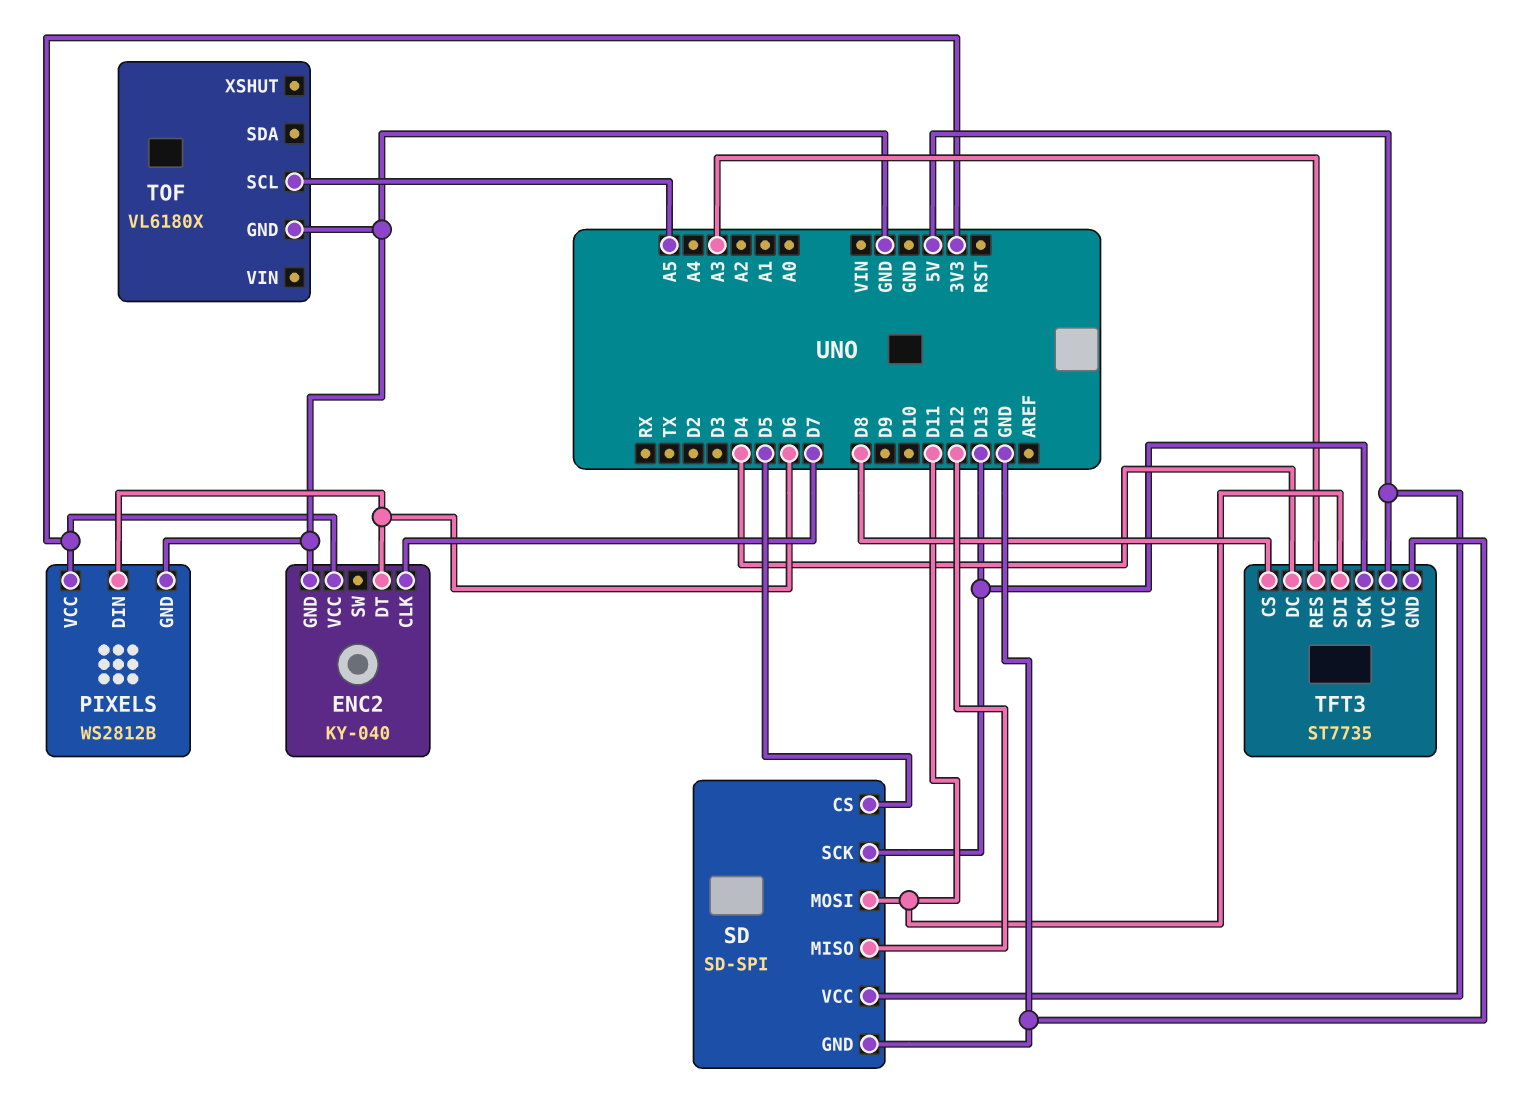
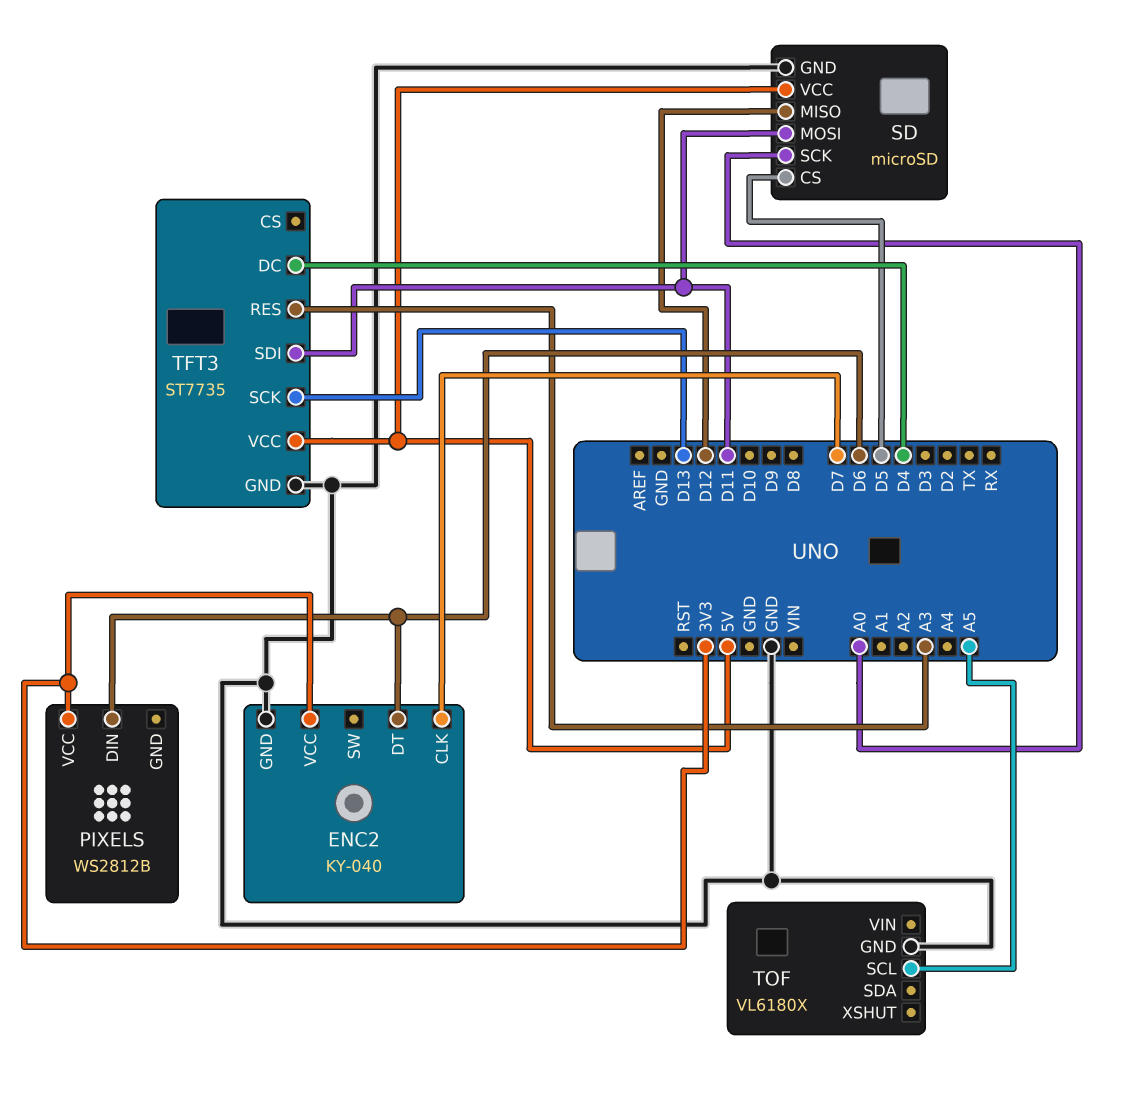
PIXELS pin GND: GND -> none
SD: SD-SPI -> microSD
SD pin SCK: D13 -> A0
TFT3 pin CS: D8 -> none

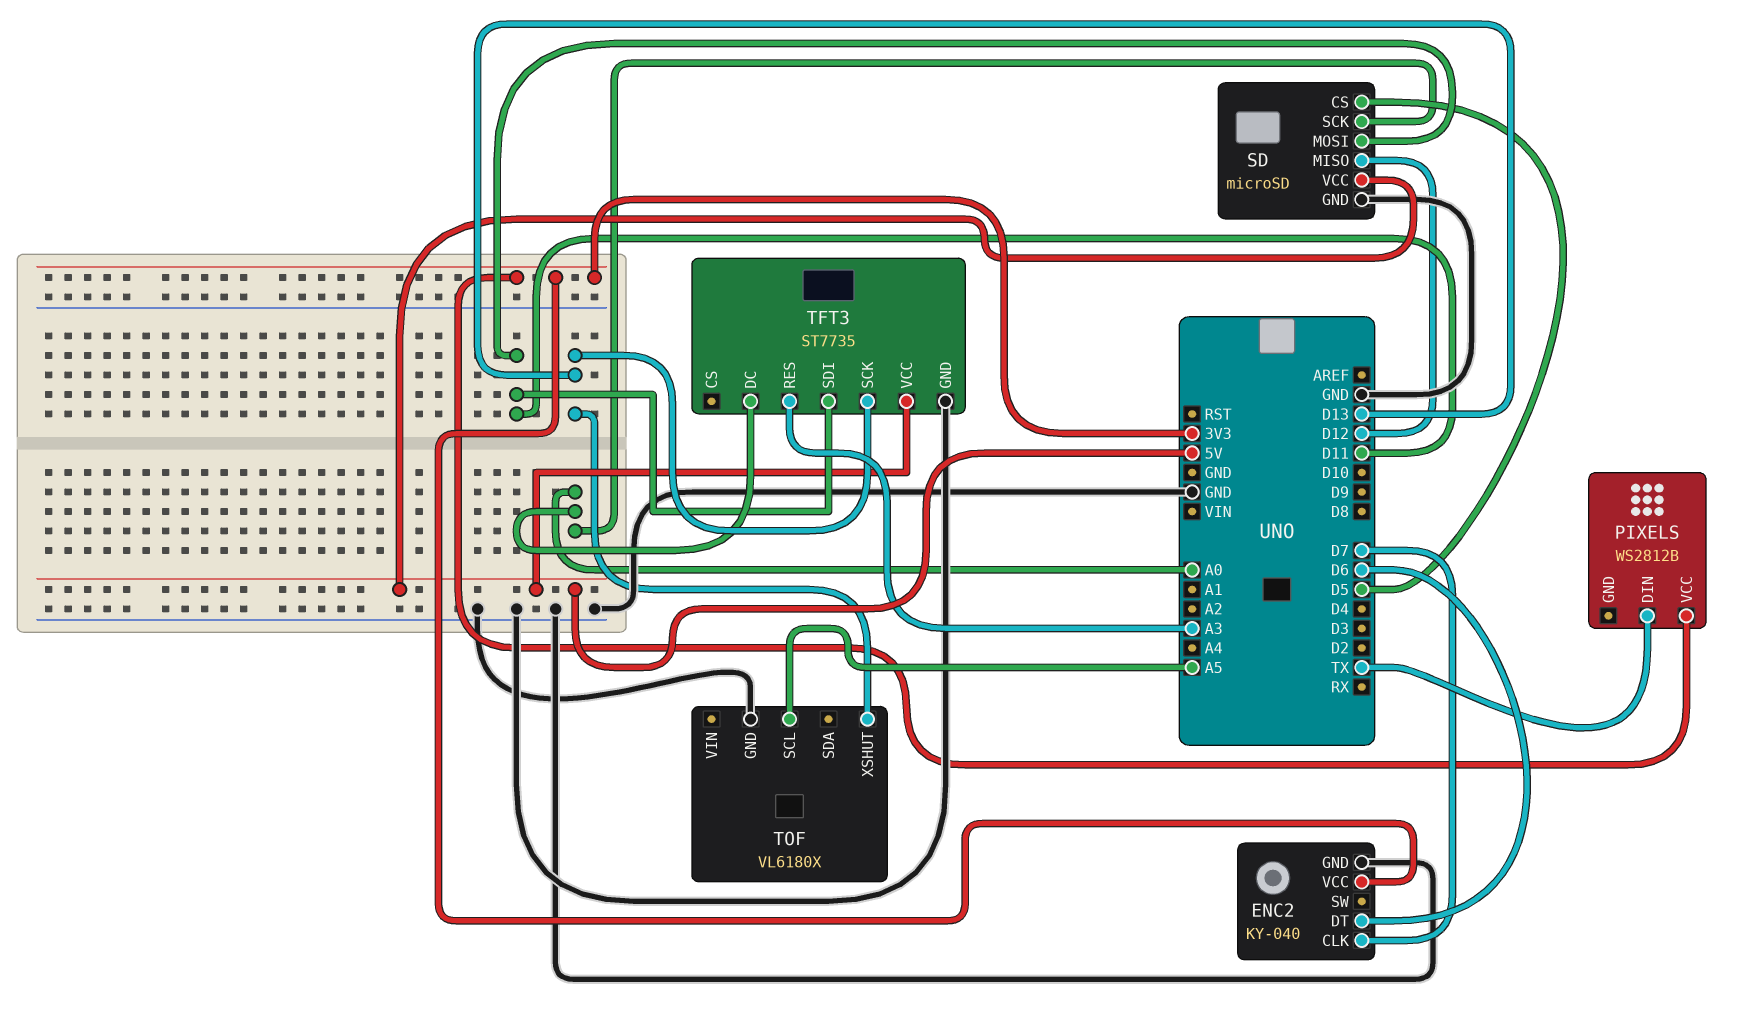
PIXELS pin DIN: D6 -> TX
TFT3 pin DC: D4 -> A0
TOF pin XSHUT: none -> D13

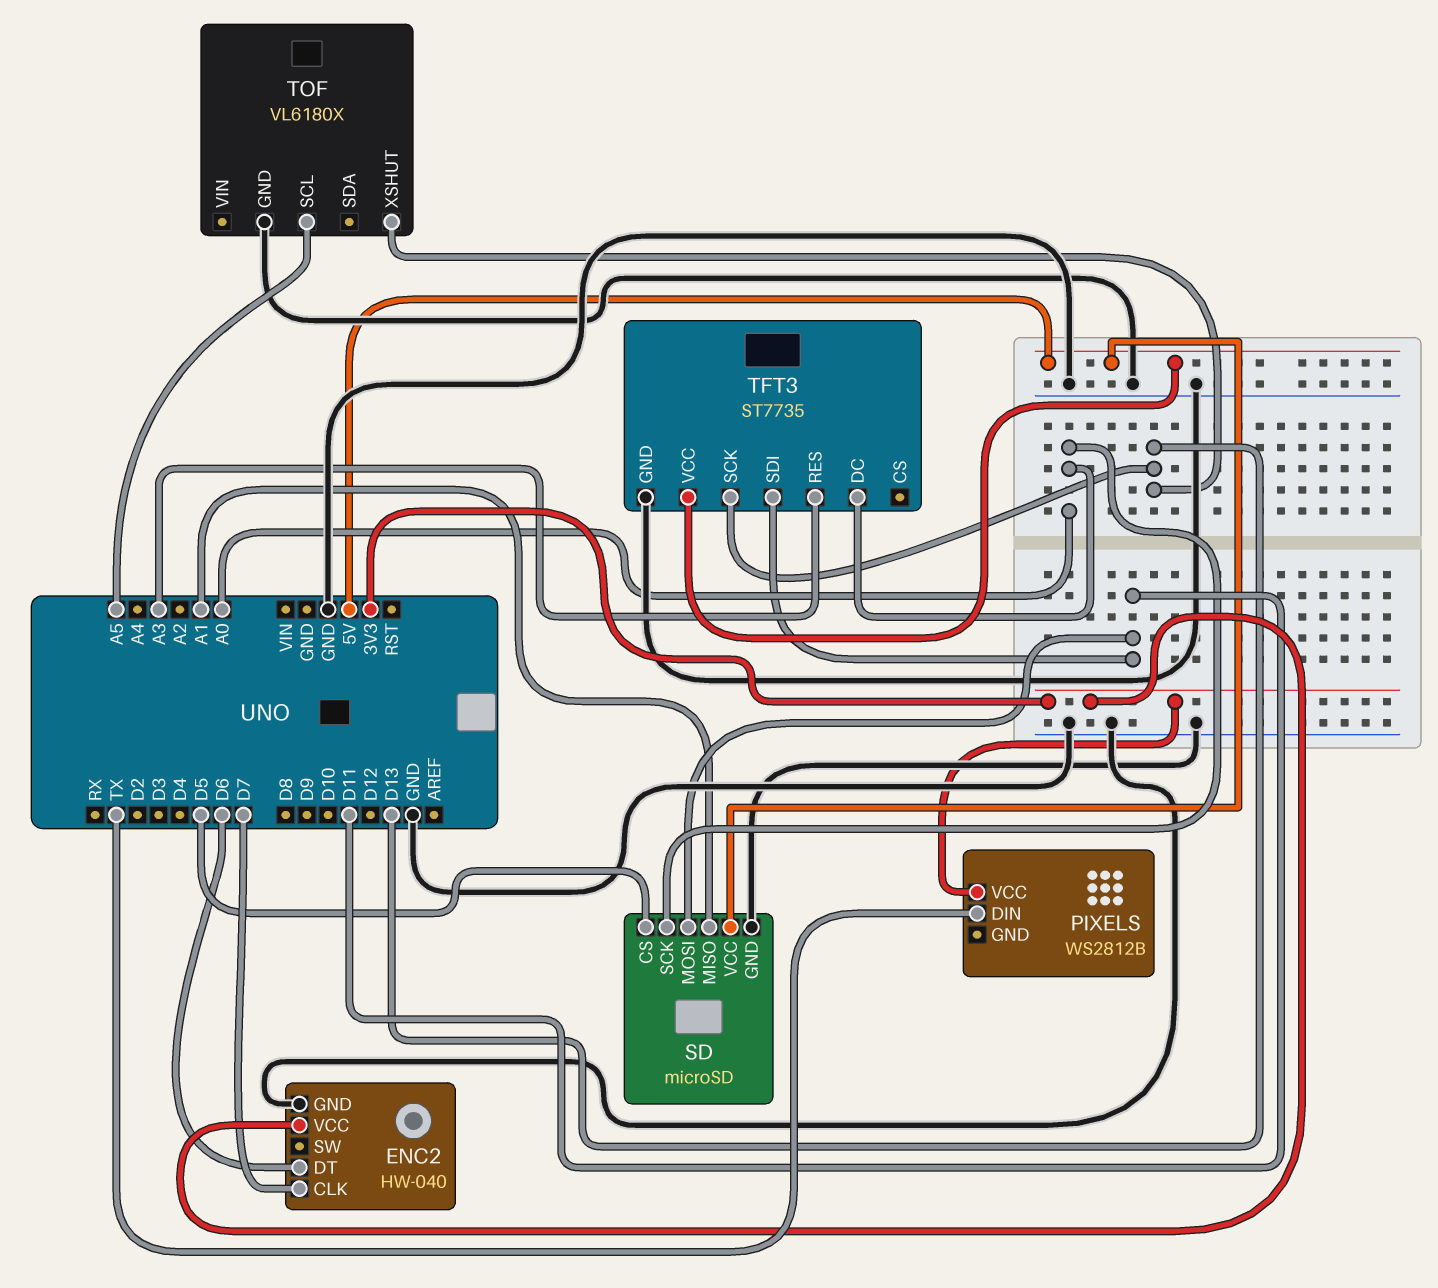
ENC2: KY-040 -> HW-040
SD pin MISO: D12 -> A1

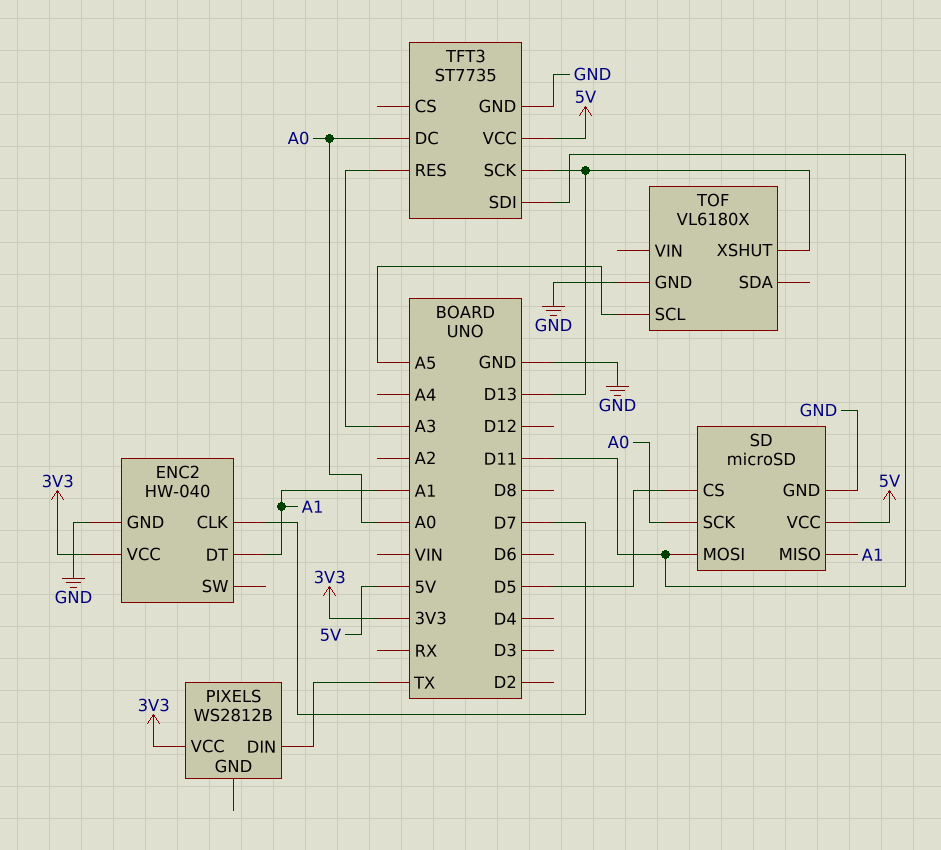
ENC2 pin DT: D6 -> A1

